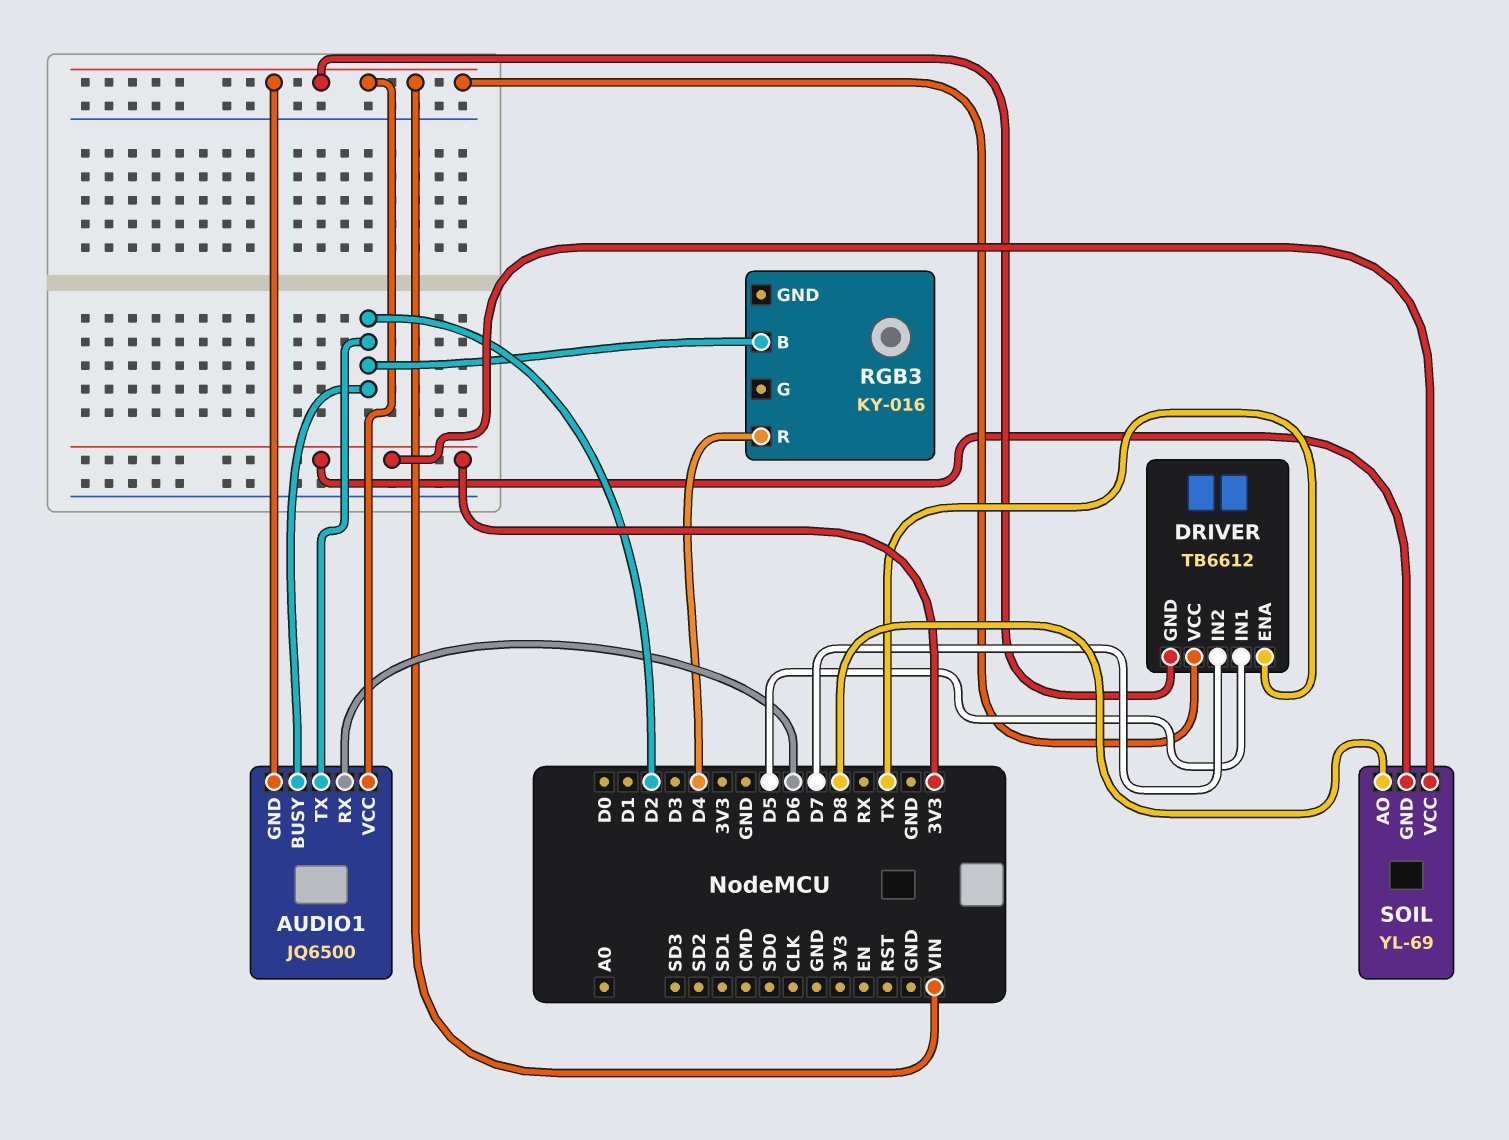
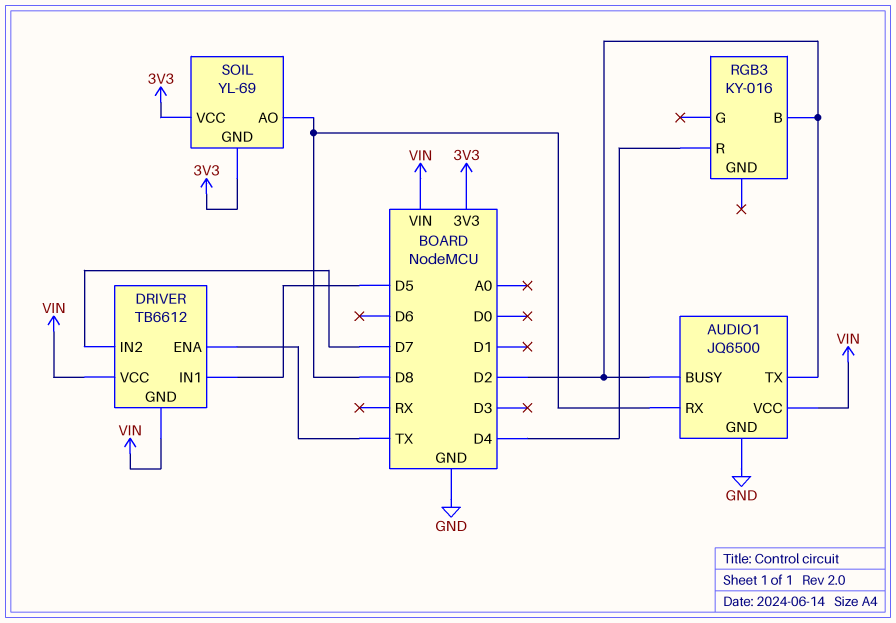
AUDIO1 pin GND: VIN -> GND
AUDIO1 pin RX: D6 -> D8

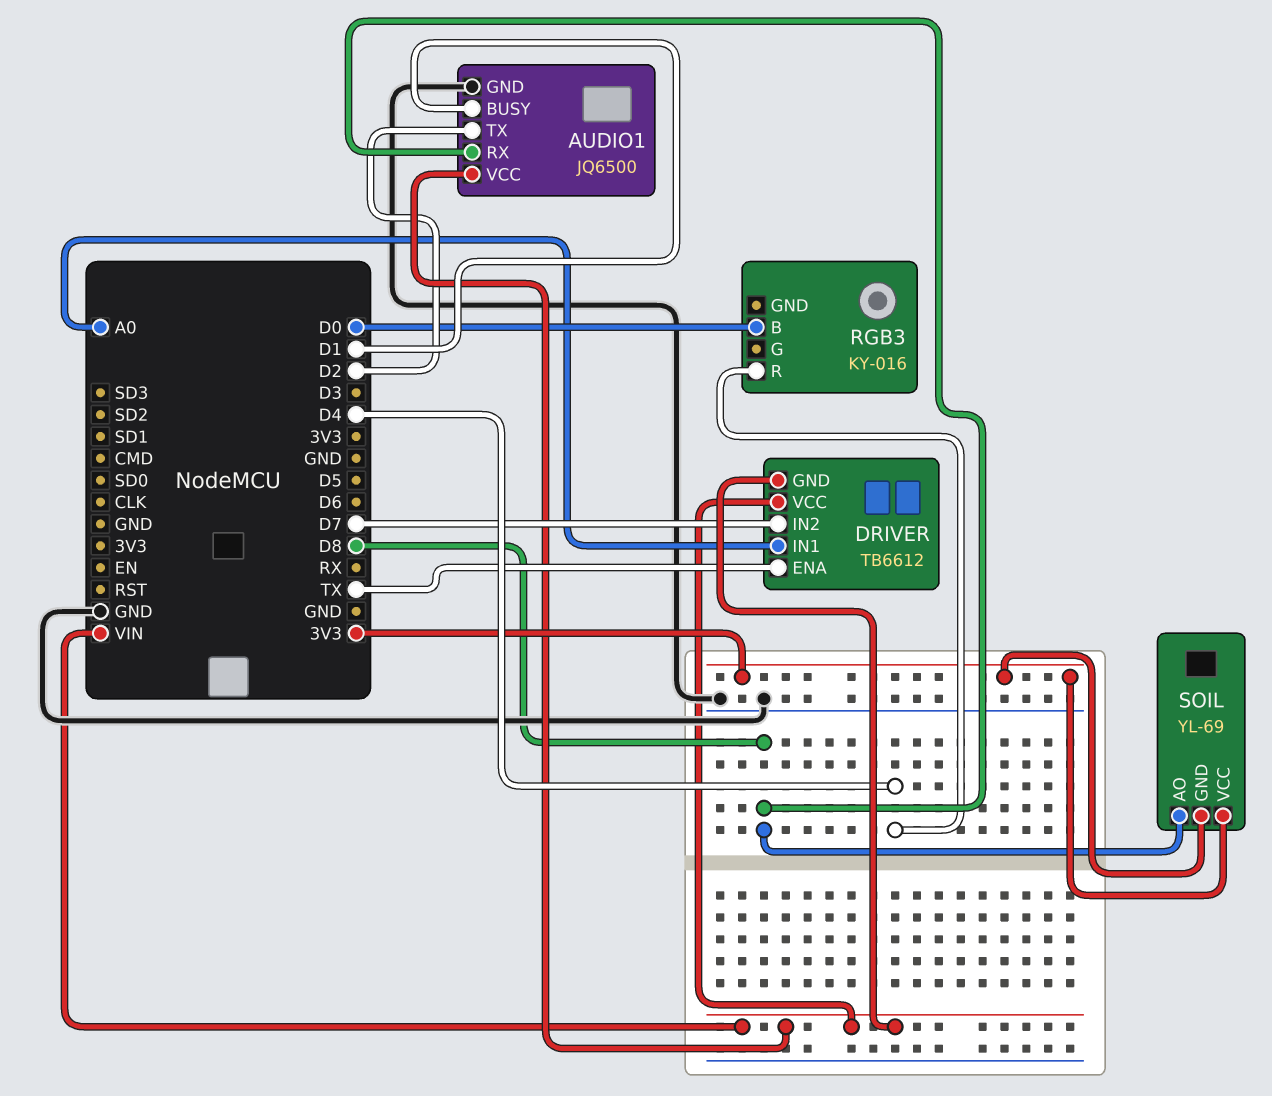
AUDIO1 pin BUSY: D2 -> D1
DRIVER pin IN1: D5 -> A0
RGB3 pin B: D2 -> D0

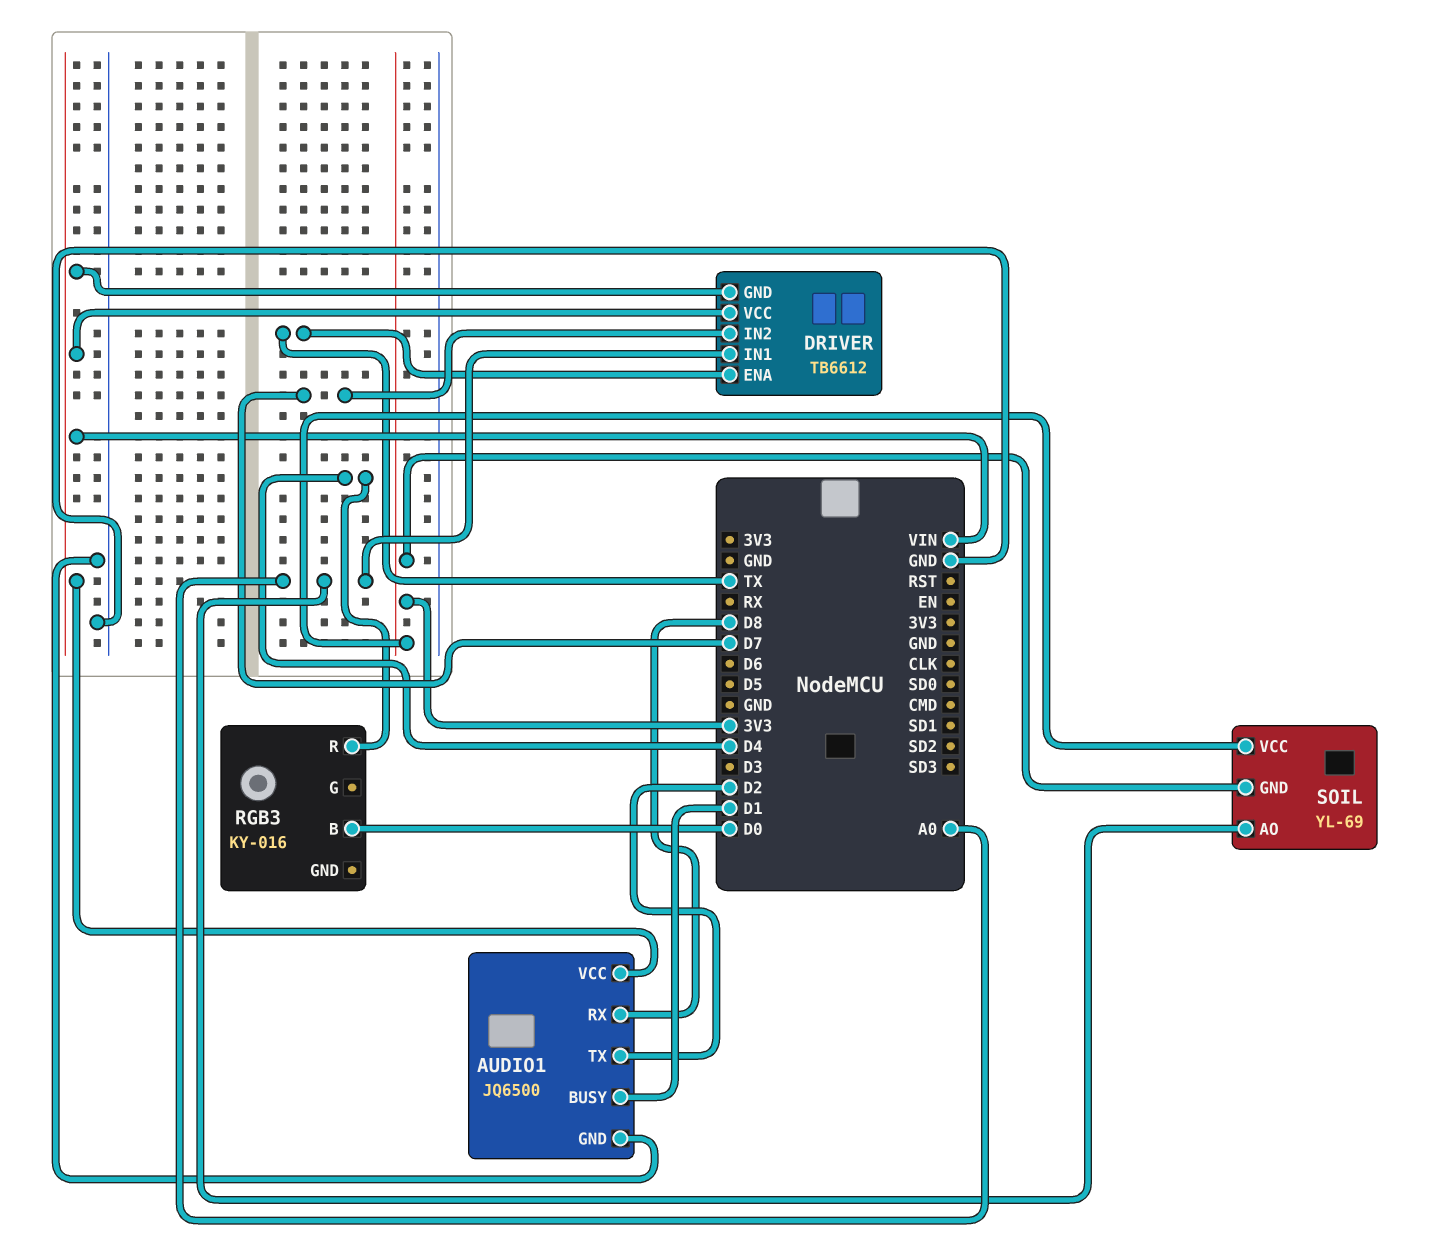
SOIL pin AO: D8 -> A0

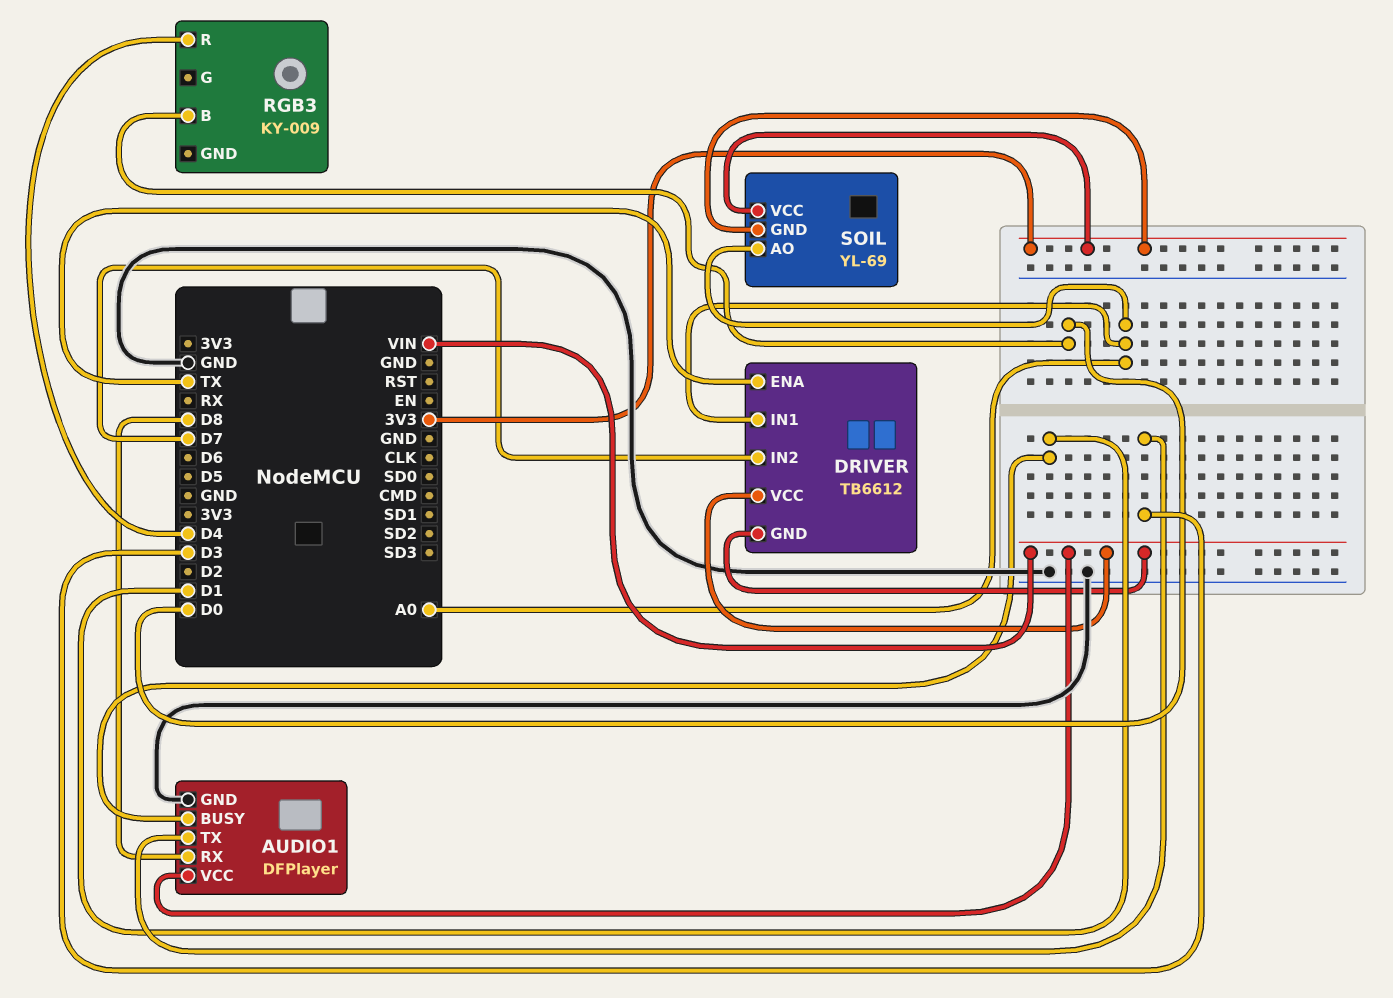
AUDIO1: JQ6500 -> DFPlayer
AUDIO1 pin TX: D2 -> D3
RGB3: KY-016 -> KY-009

